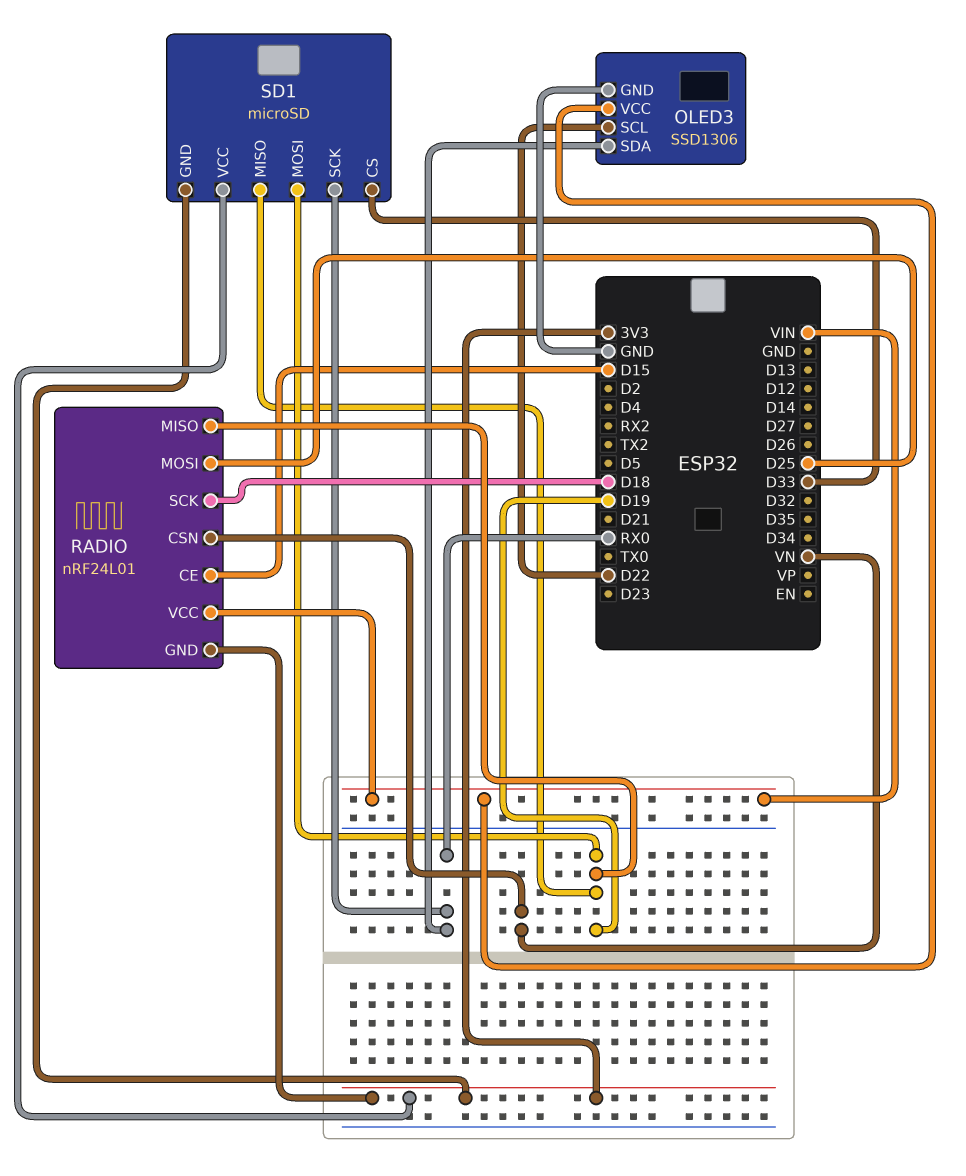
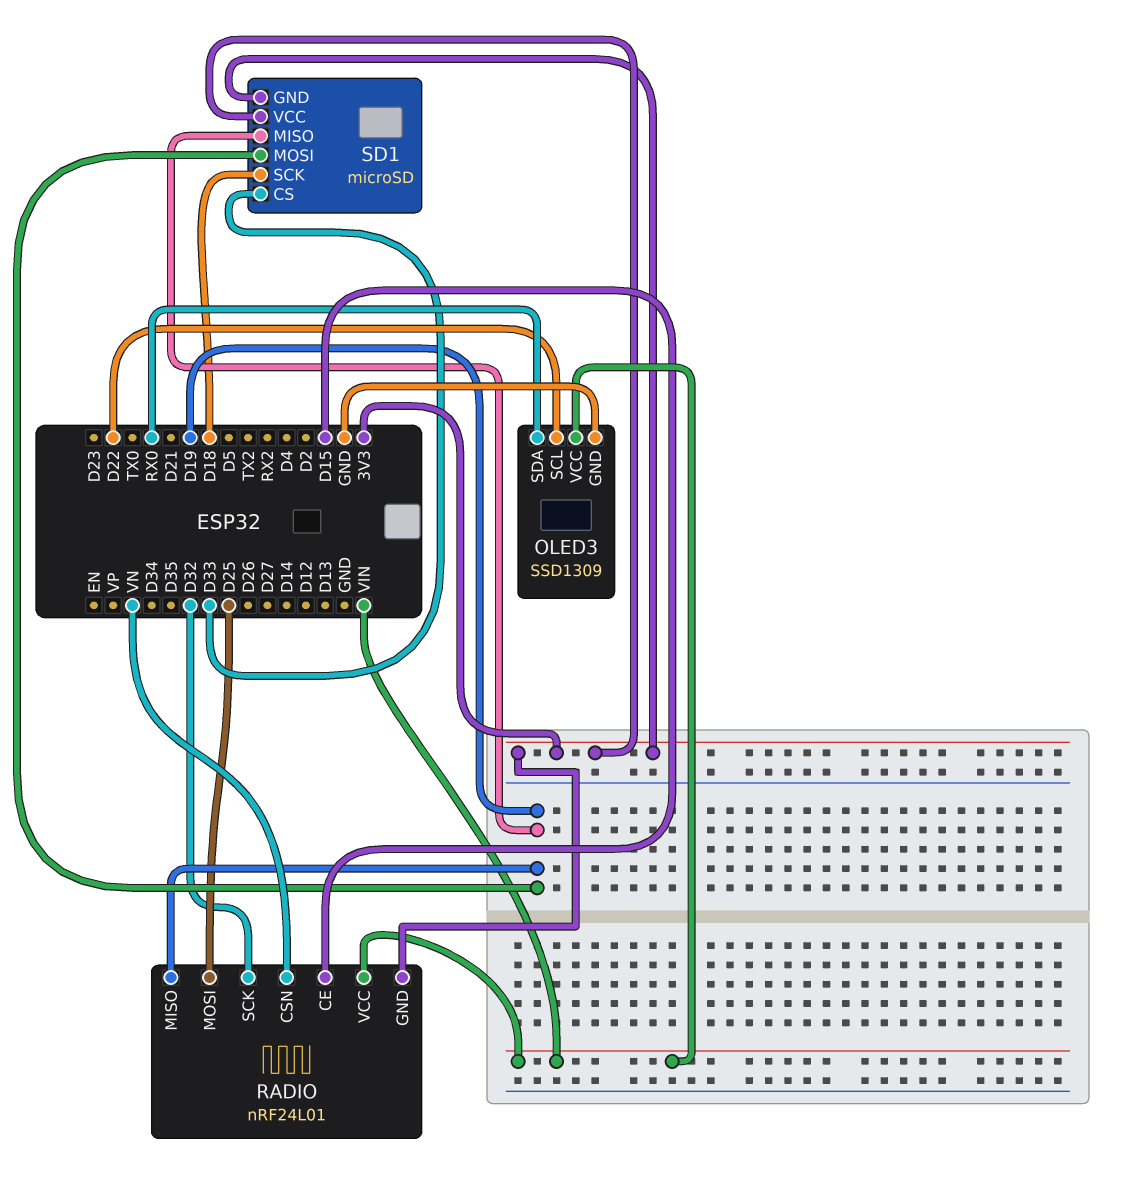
OLED3: SSD1306 -> SSD1309
RADIO pin SCK: D18 -> D32
SD1 pin SCK: RX0 -> D18

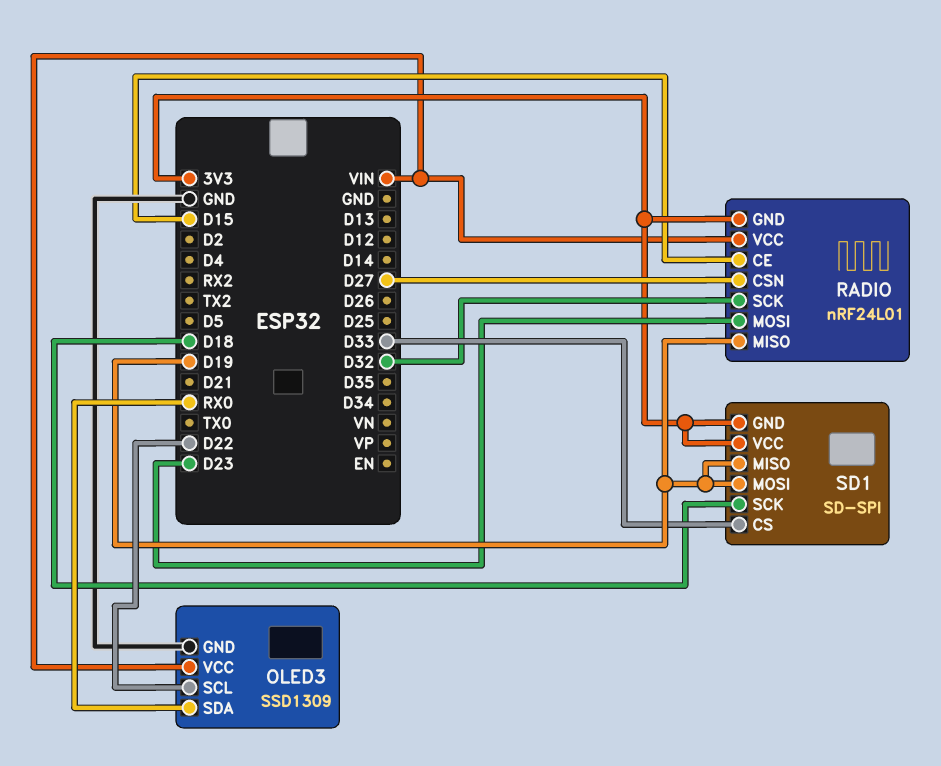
RADIO pin CSN: VN -> D27
RADIO pin MOSI: D25 -> D23
SD1: microSD -> SD-SPI

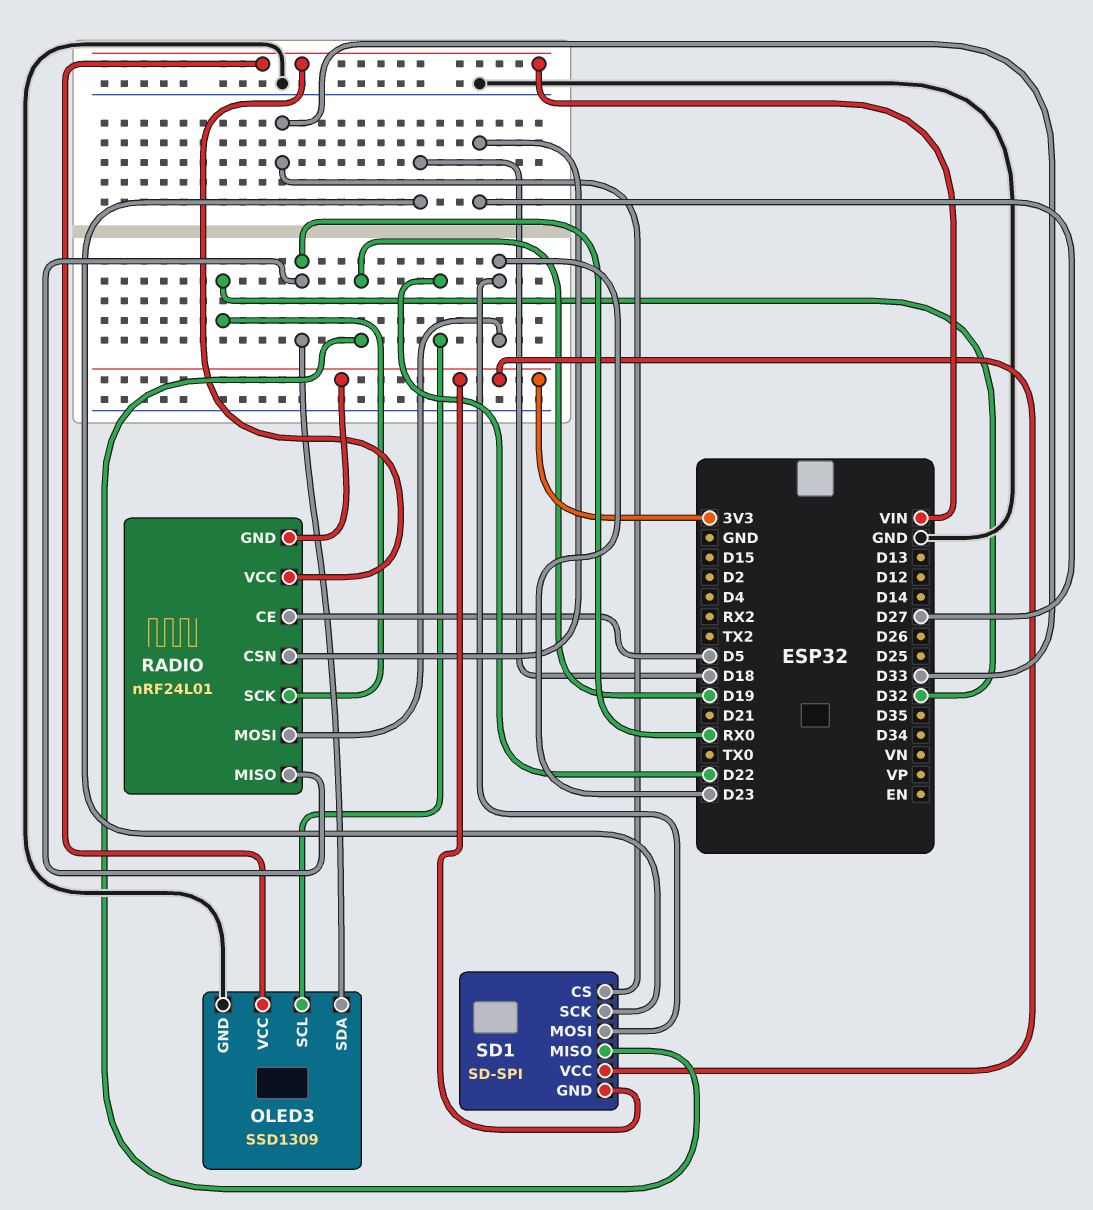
RADIO pin CE: D15 -> D5
RADIO pin MISO: D19 -> RX0
SD1 pin MOSI: D19 -> D23

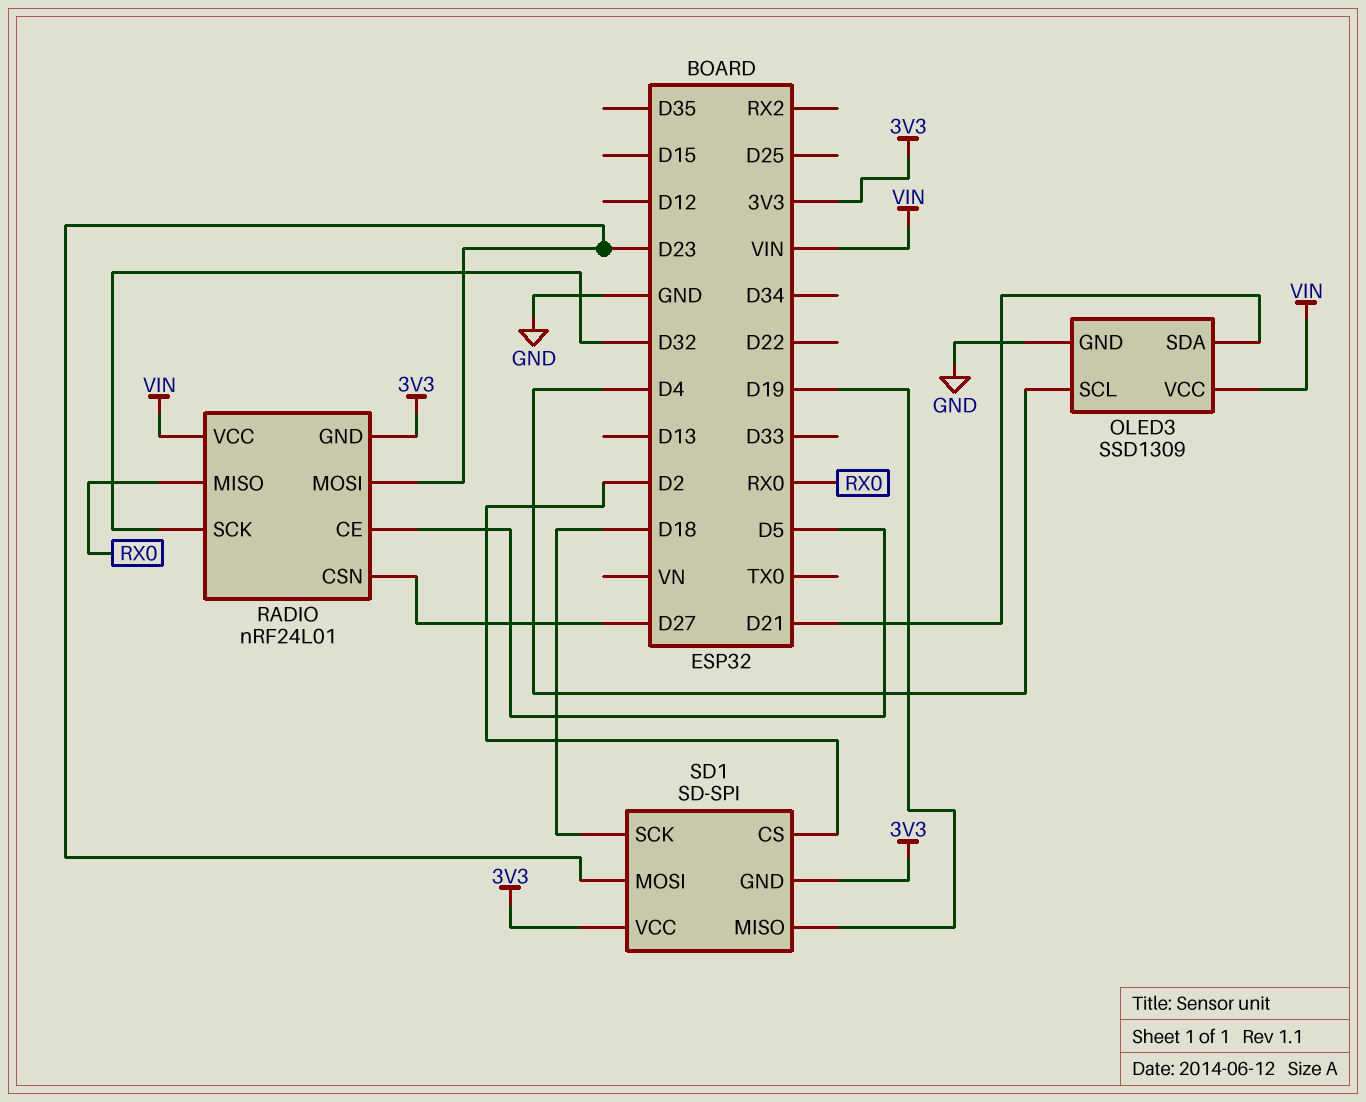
OLED3 pin SCL: D22 -> D4
OLED3 pin SDA: RX0 -> D21
SD1 pin CS: D33 -> D2

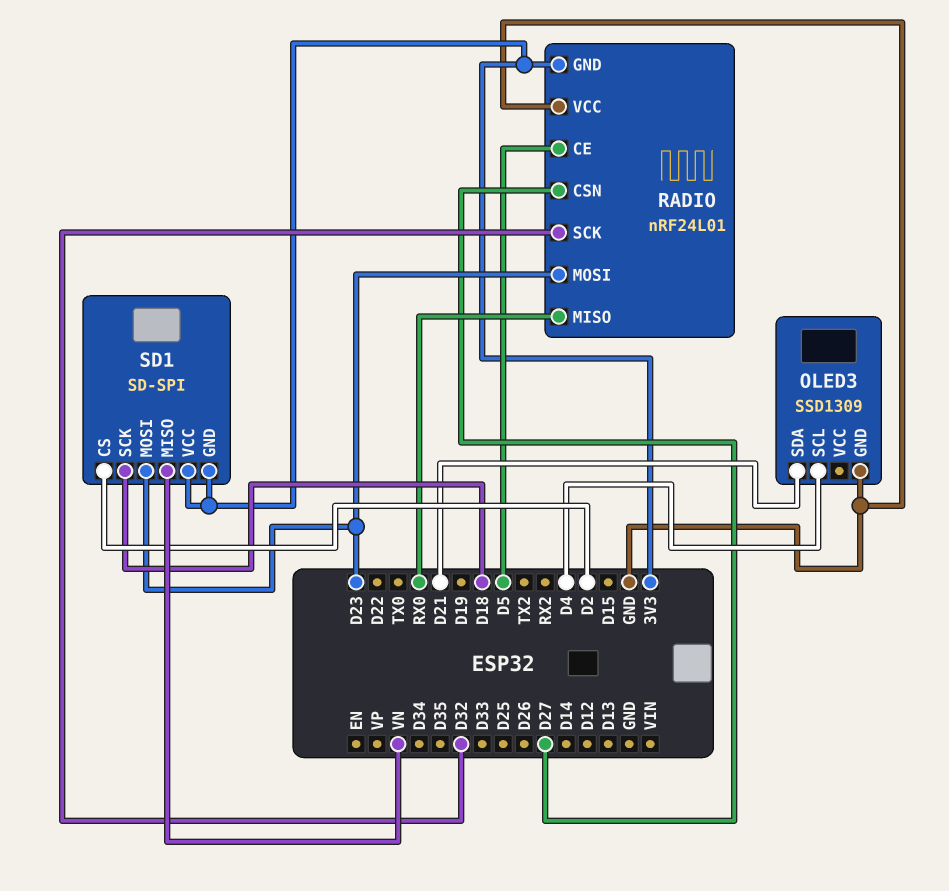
OLED3 pin VCC: VIN -> none
RADIO pin VCC: VIN -> GND
SD1 pin MISO: D19 -> VN

